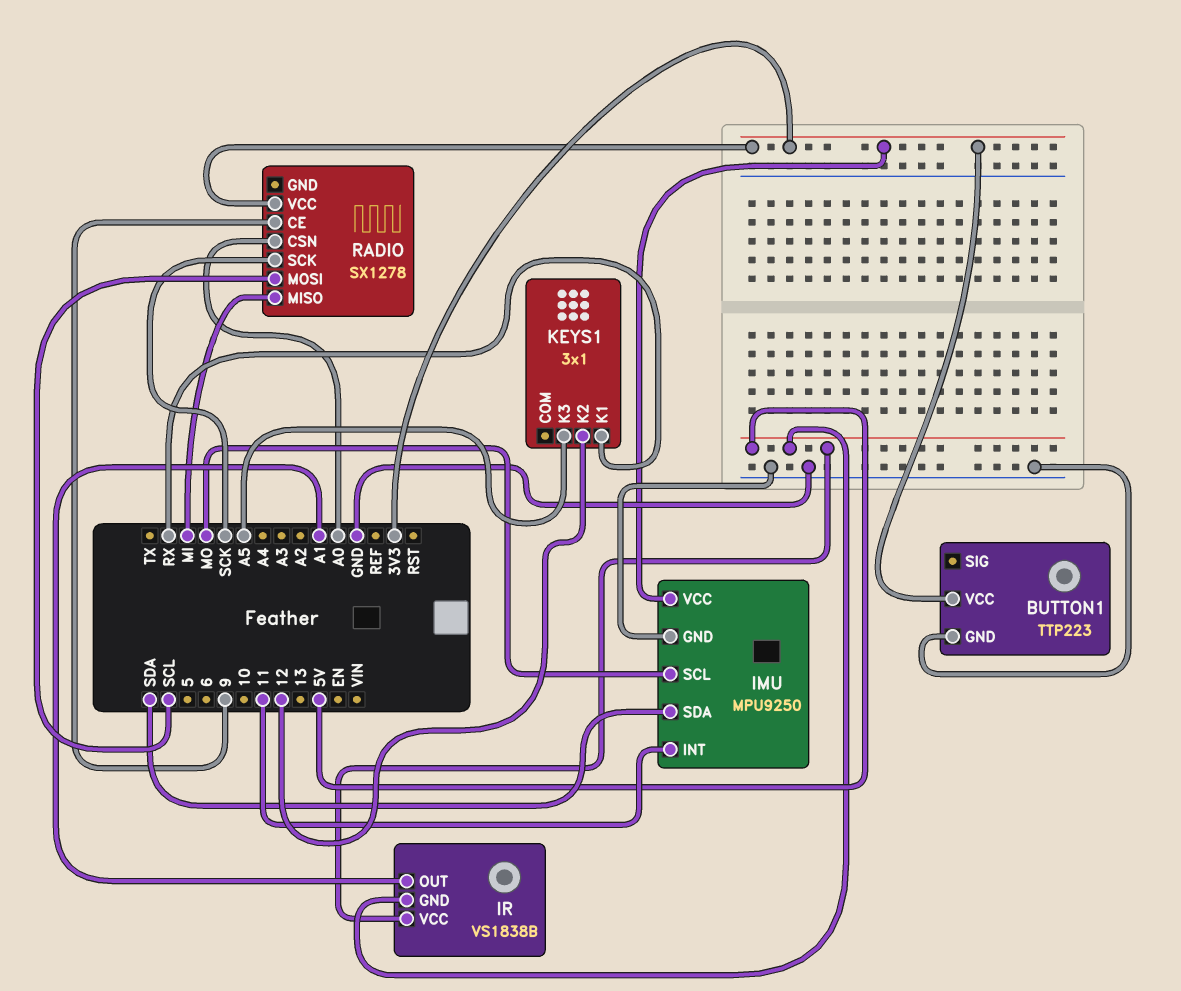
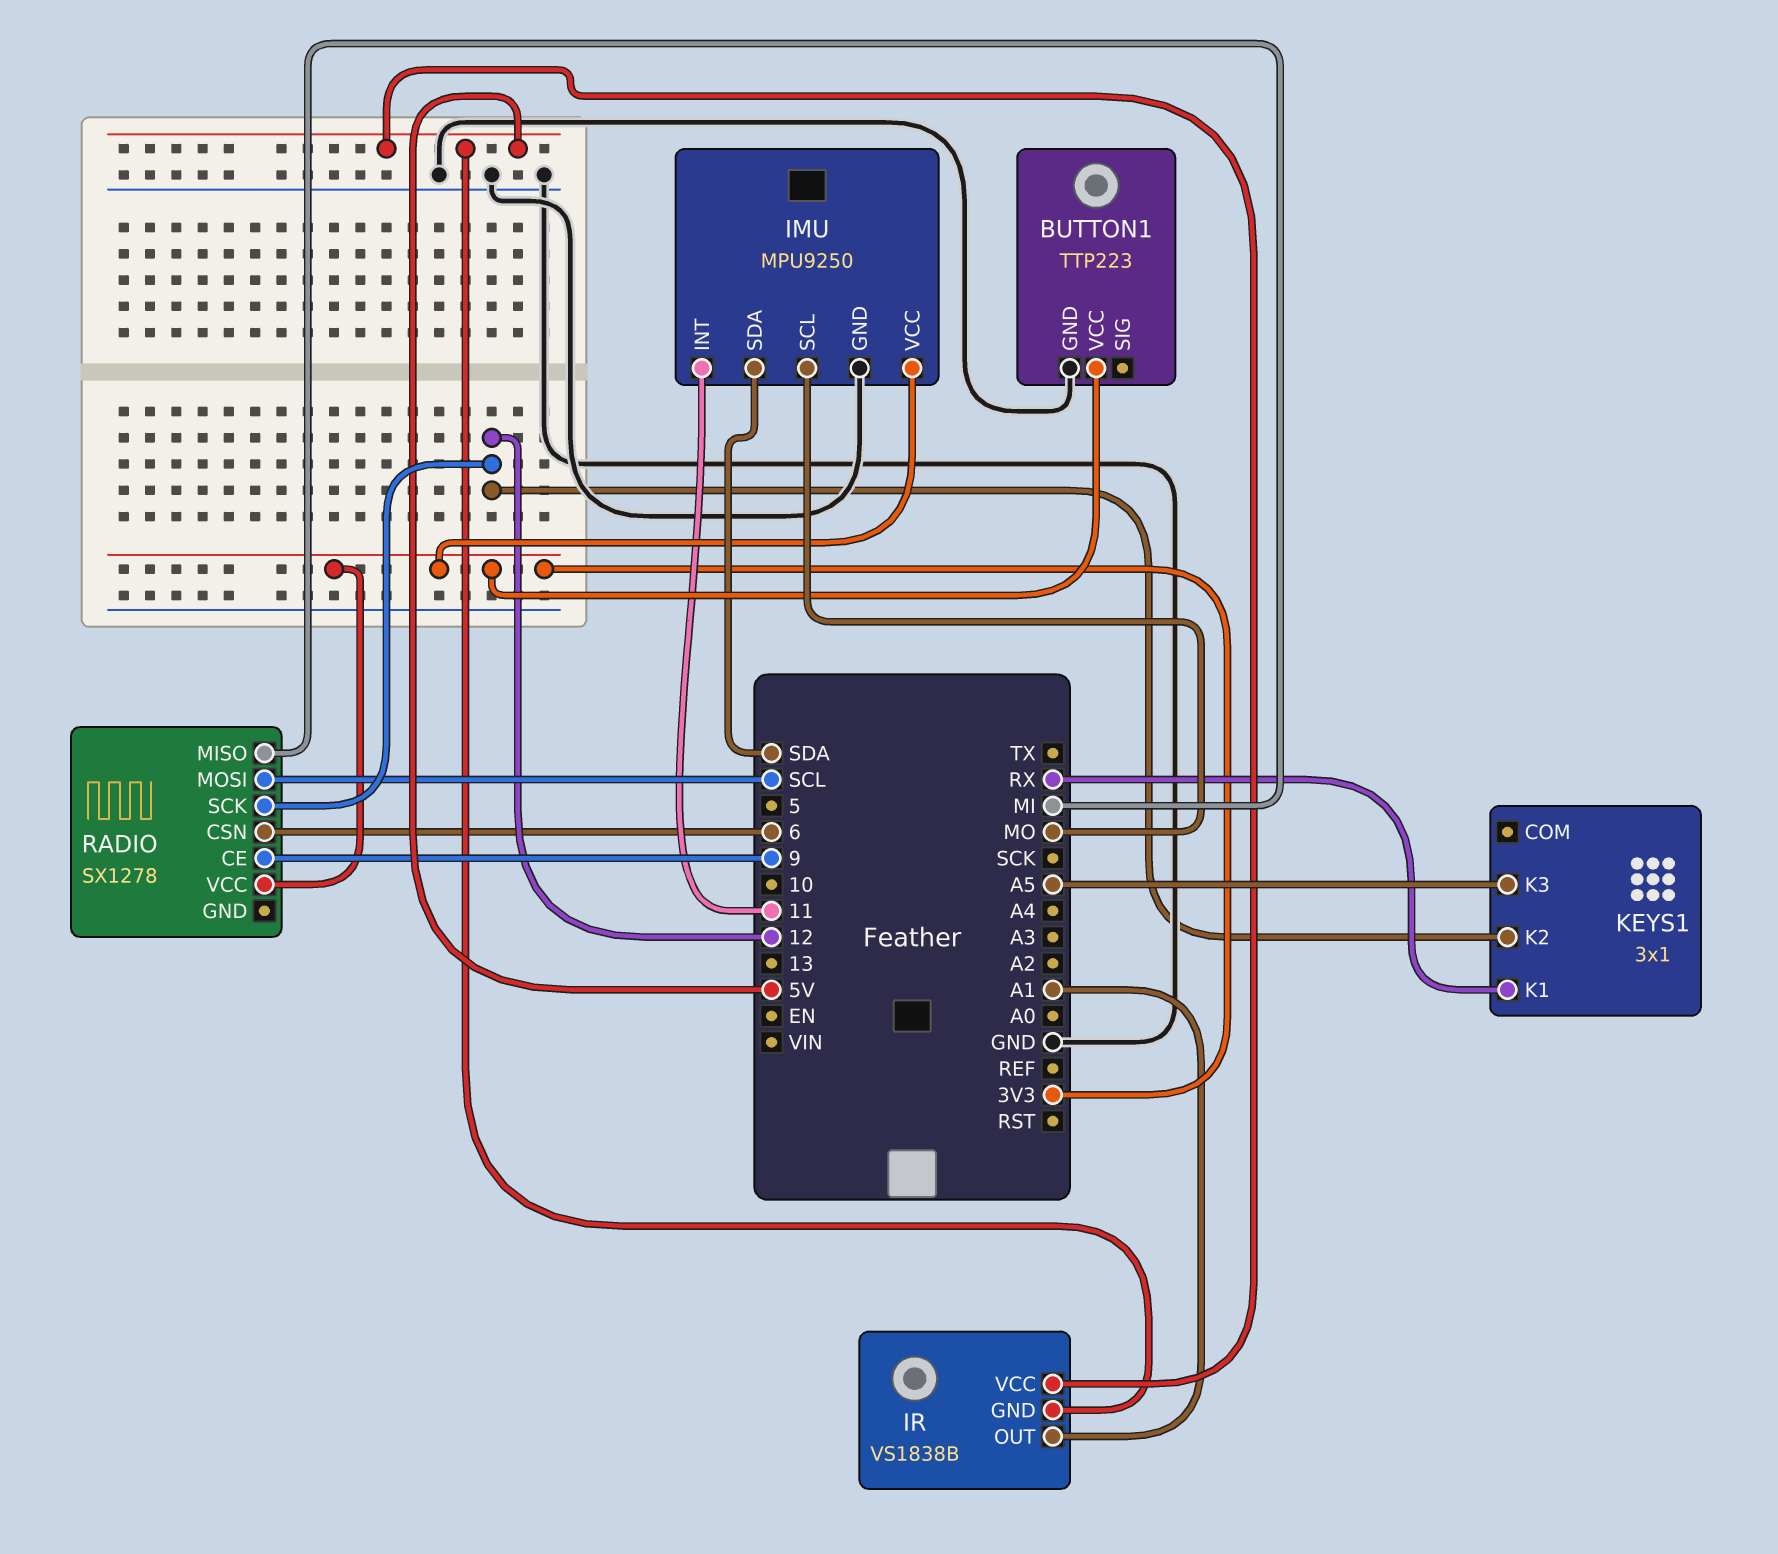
RADIO pin CSN: A0 -> 6
RADIO pin SCK: SCK -> 12

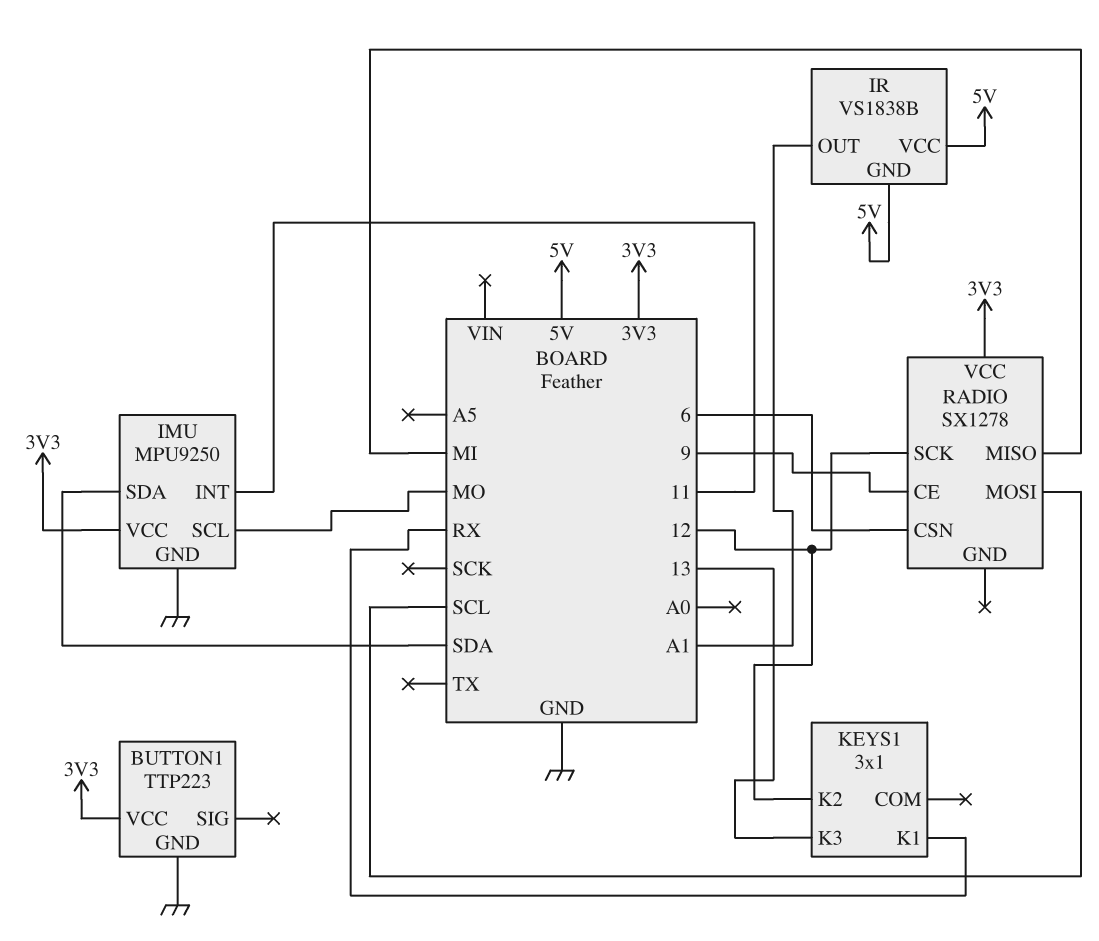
KEYS1 pin K3: A5 -> 13

